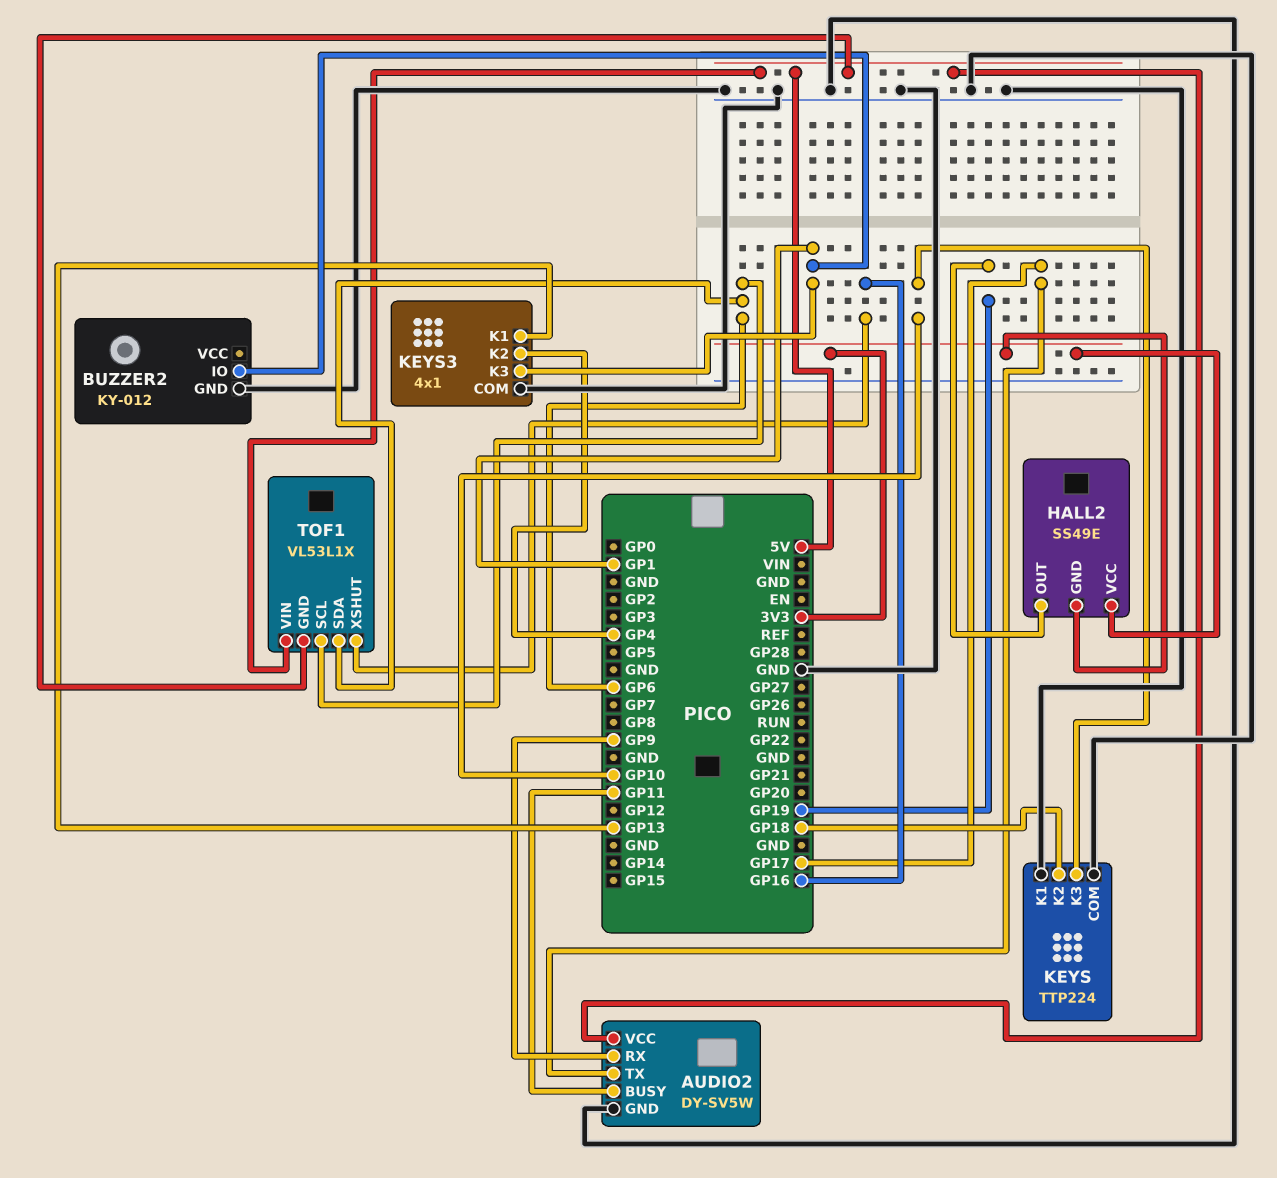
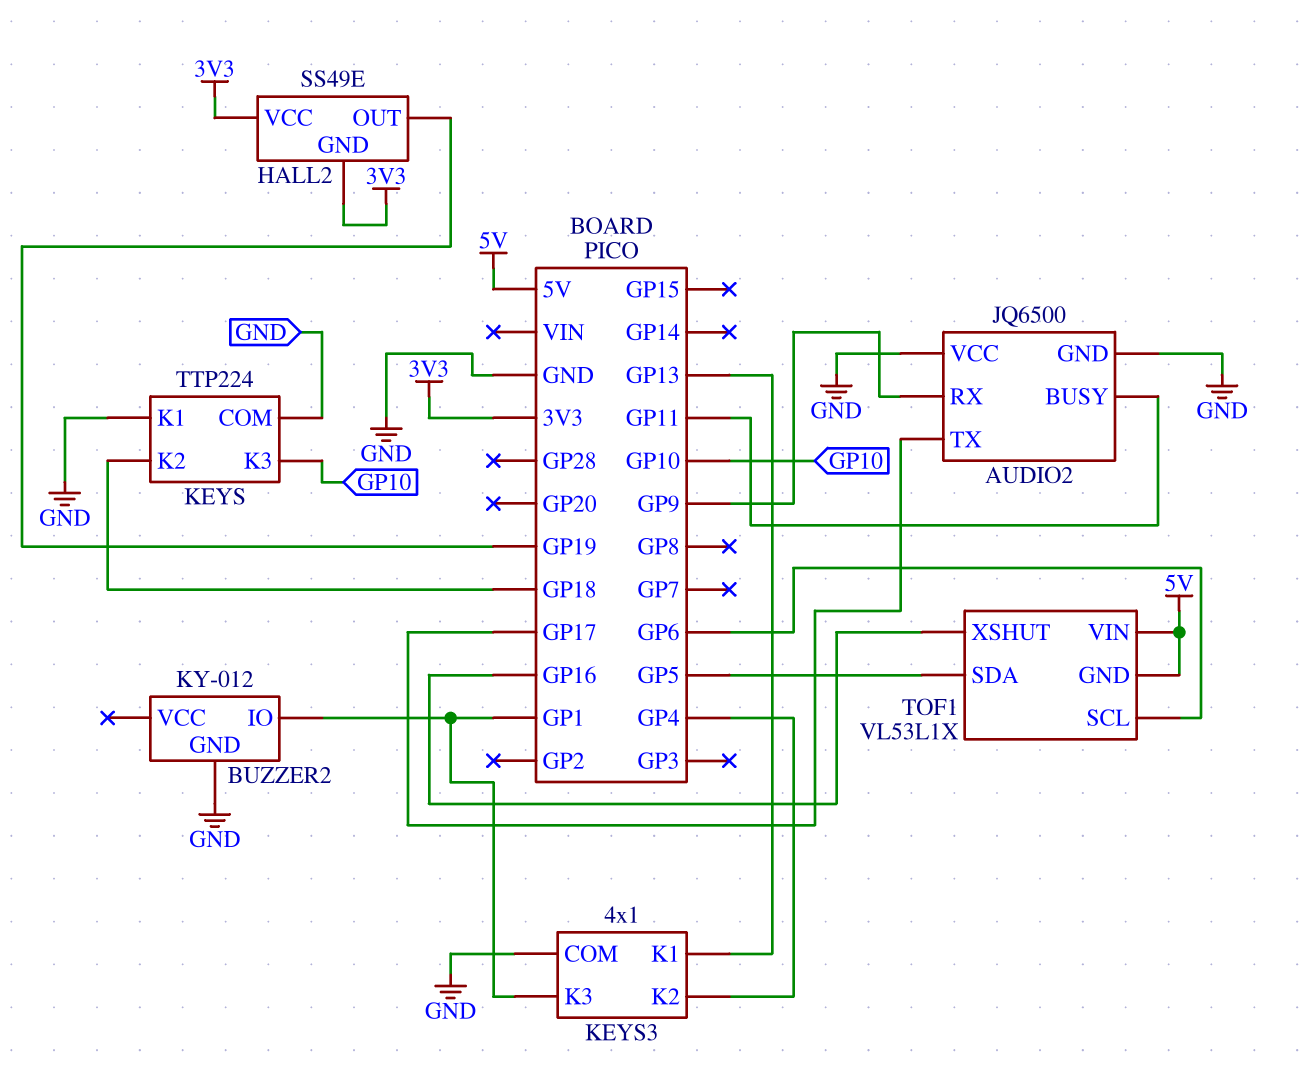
AUDIO2: DY-SV5W -> JQ6500
AUDIO2 pin VCC: 5V -> GND
TOF1 pin SDA: GP6 -> GP5

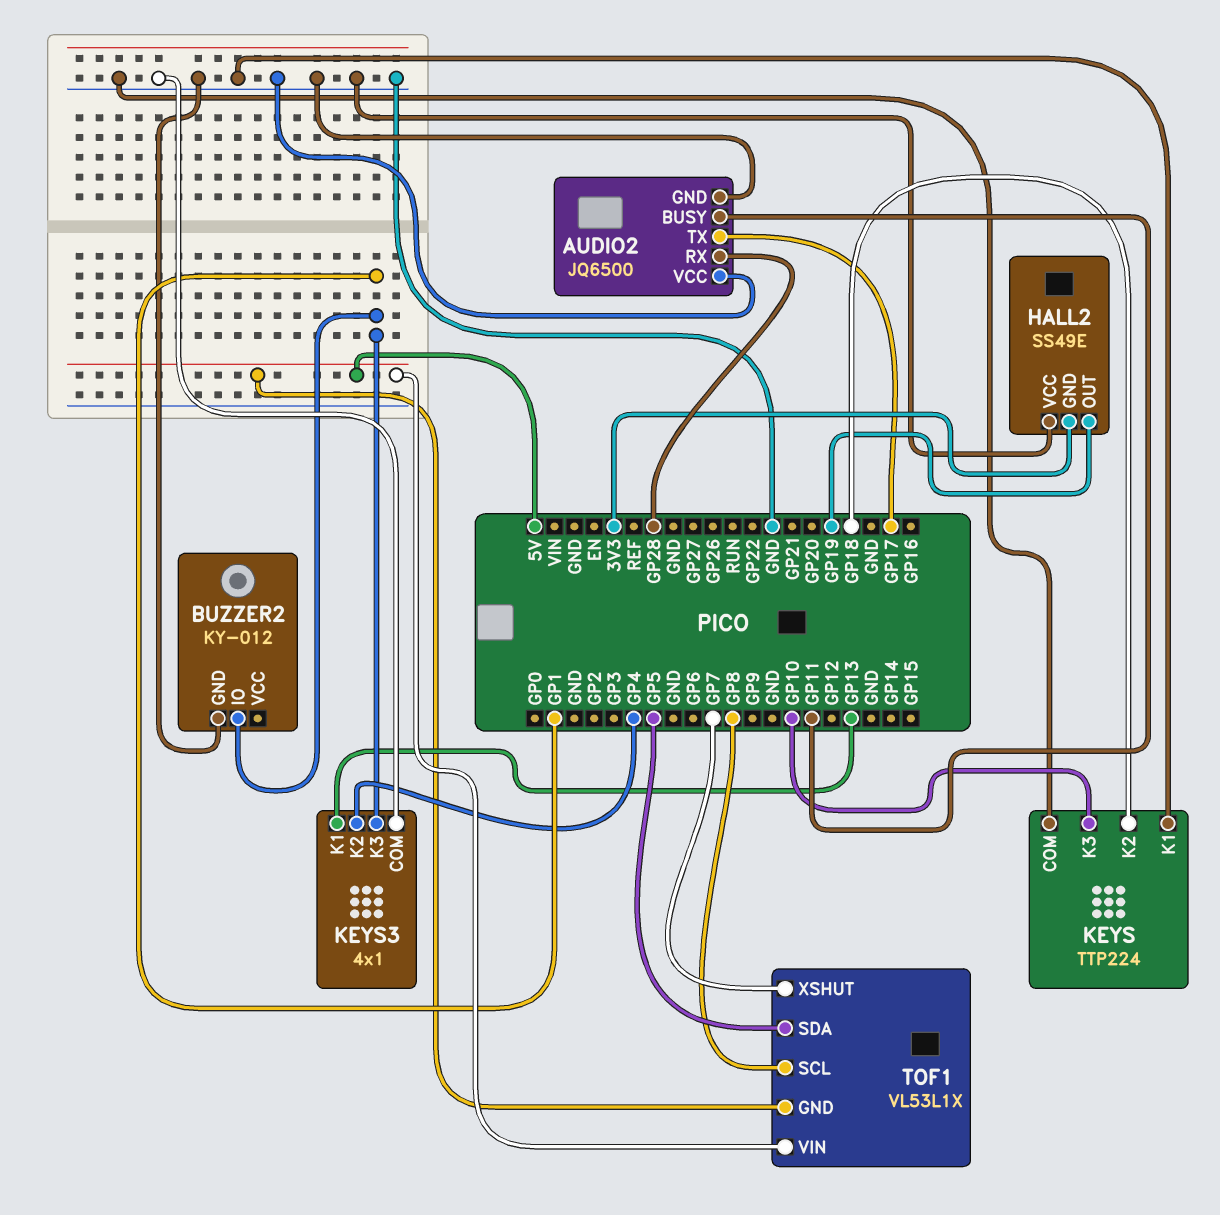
AUDIO2 pin RX: GP9 -> GP28
HALL2 pin VCC: 3V3 -> GND
TOF1 pin SCL: GP6 -> GP8
TOF1 pin XSHUT: GP16 -> GP7

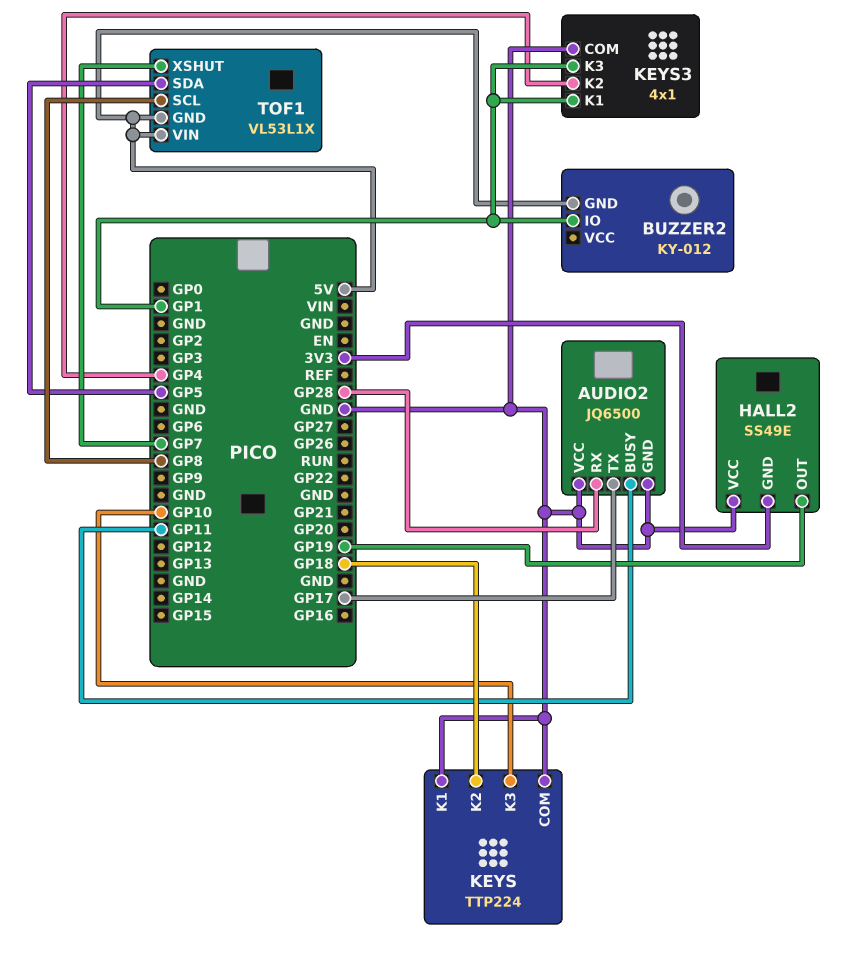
BUZZER2 pin GND: GND -> 5V
KEYS3 pin K1: GP13 -> GP1

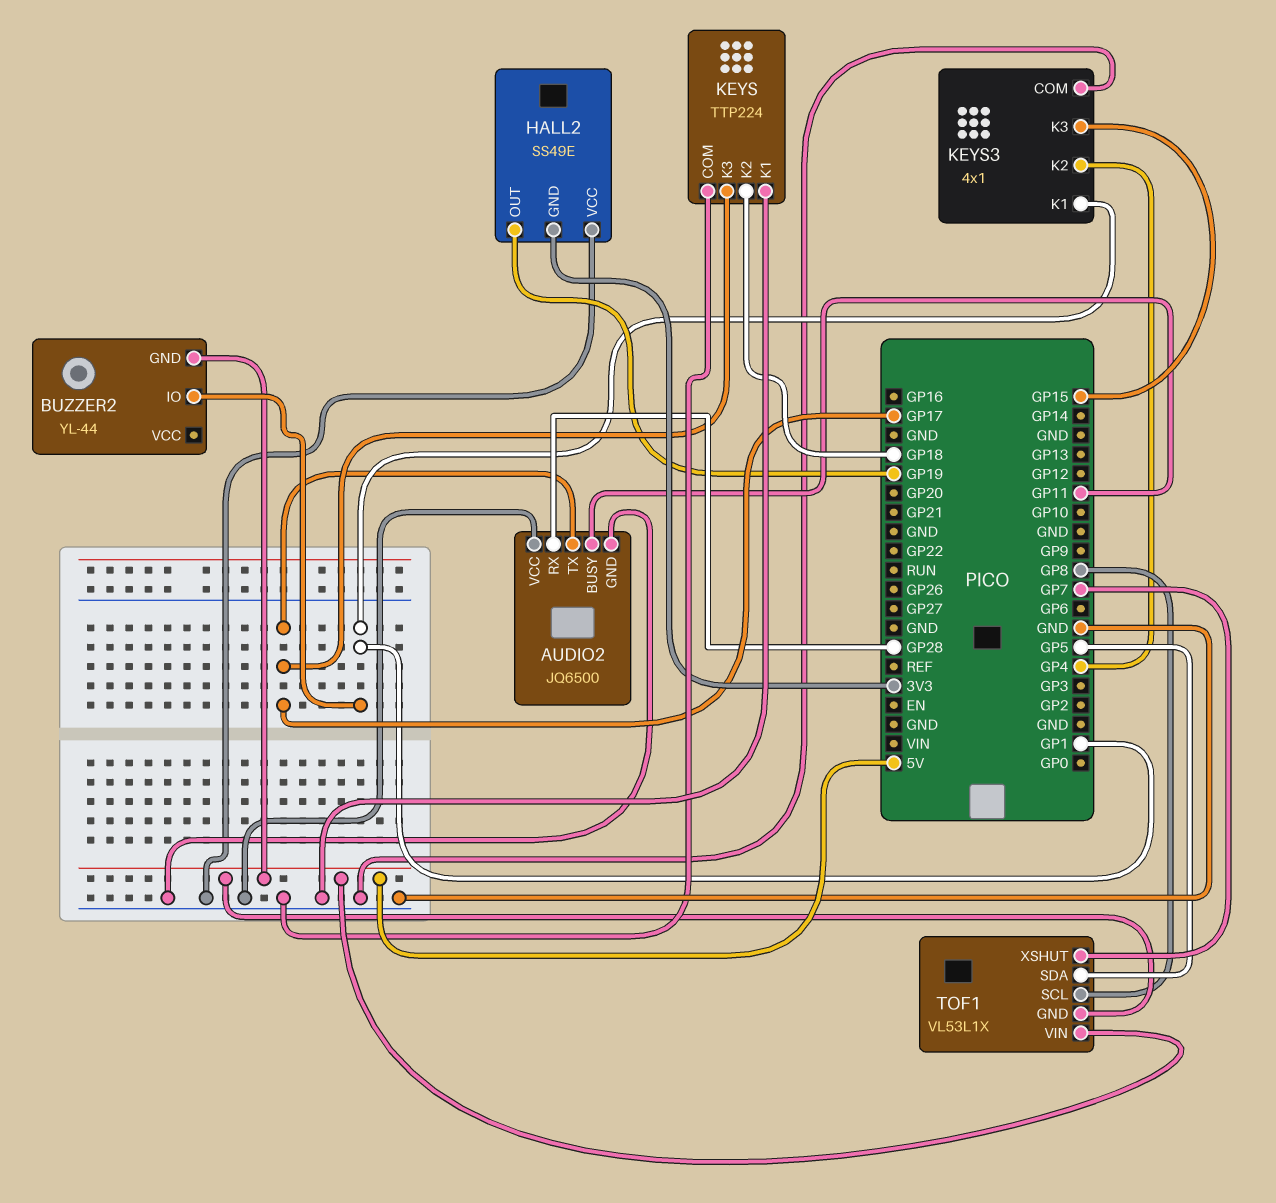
BUZZER2: KY-012 -> YL-44
KEYS pin K3: GP10 -> GP17
KEYS3 pin K3: GP1 -> GP15

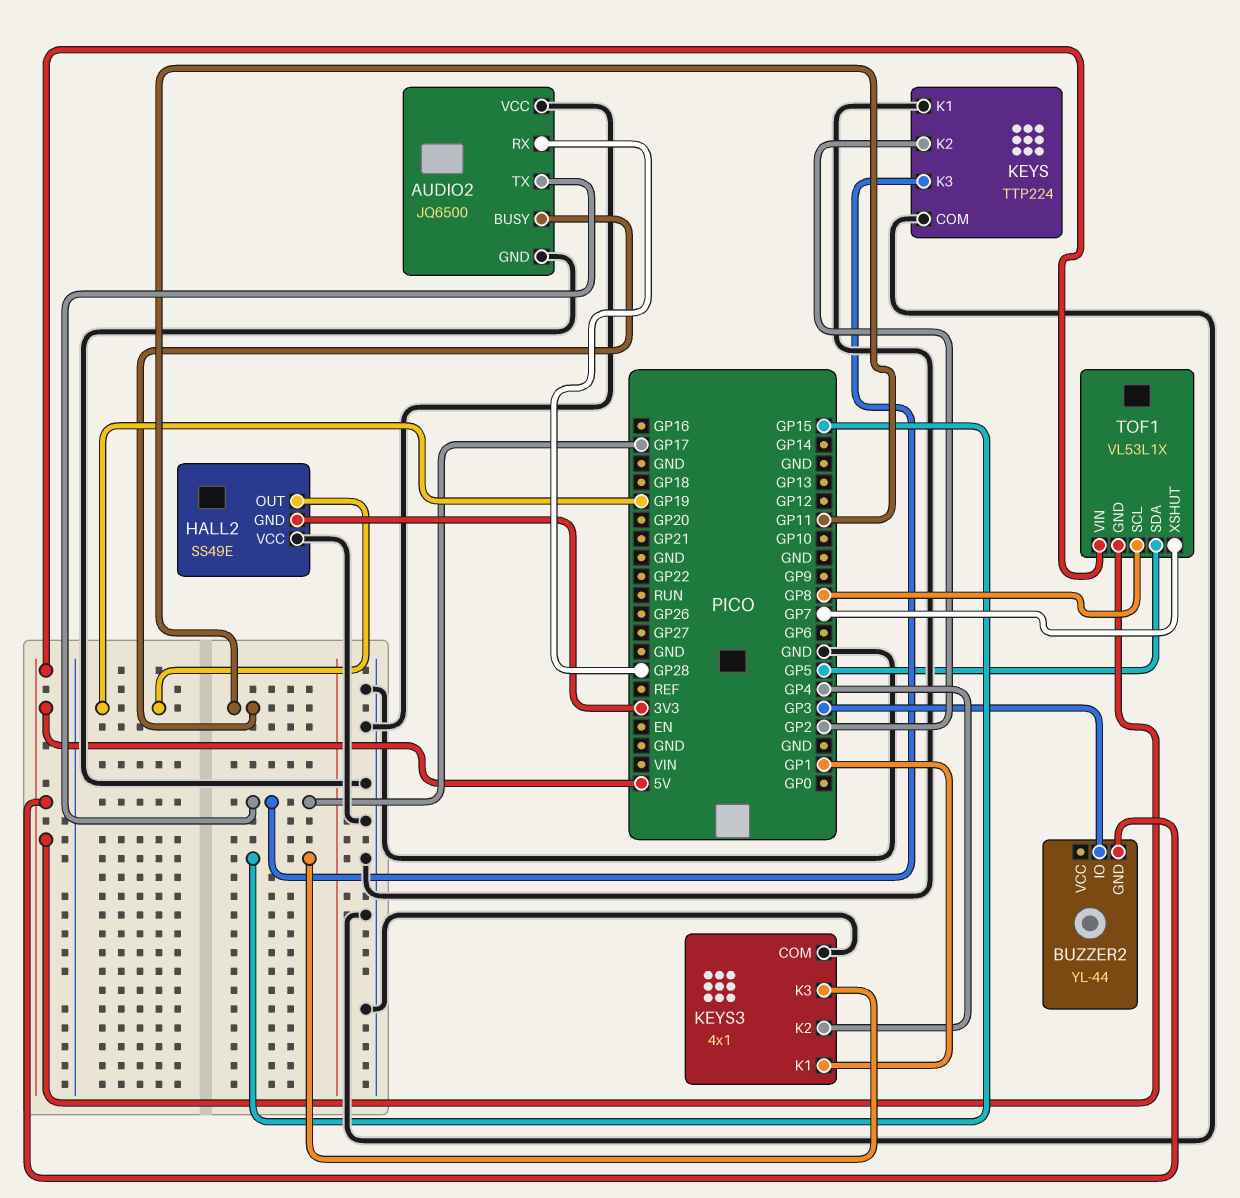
BUZZER2 pin IO: GP1 -> GP3
KEYS pin K2: GP18 -> GP2

